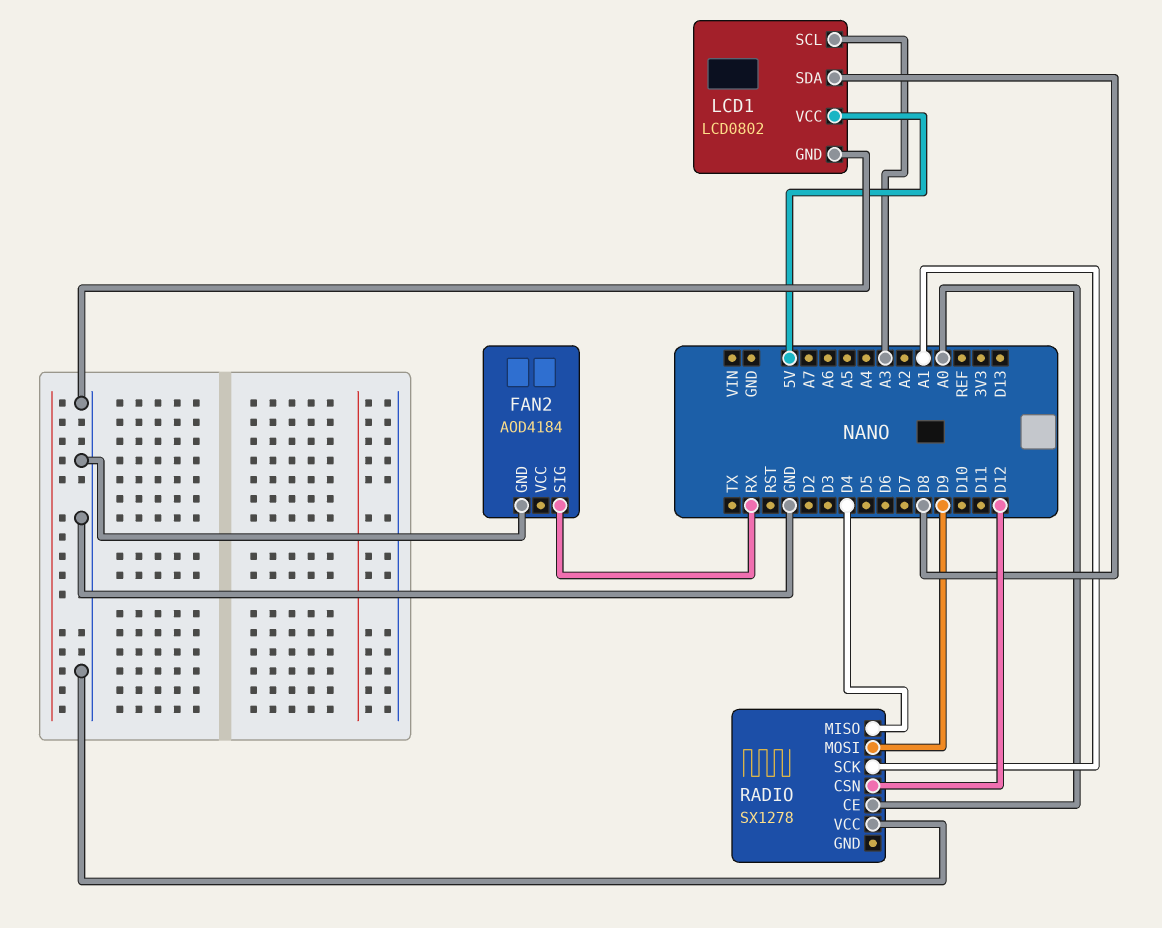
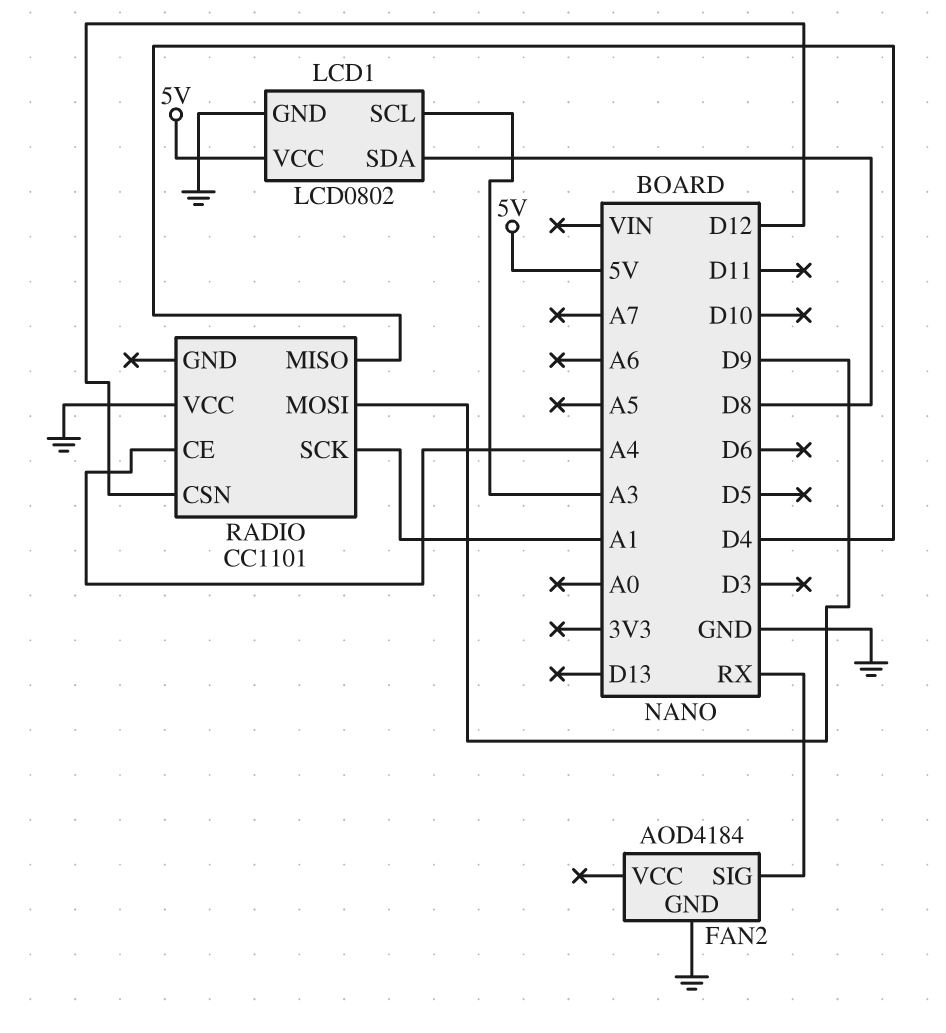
RADIO: SX1278 -> CC1101
RADIO pin CE: A0 -> A4

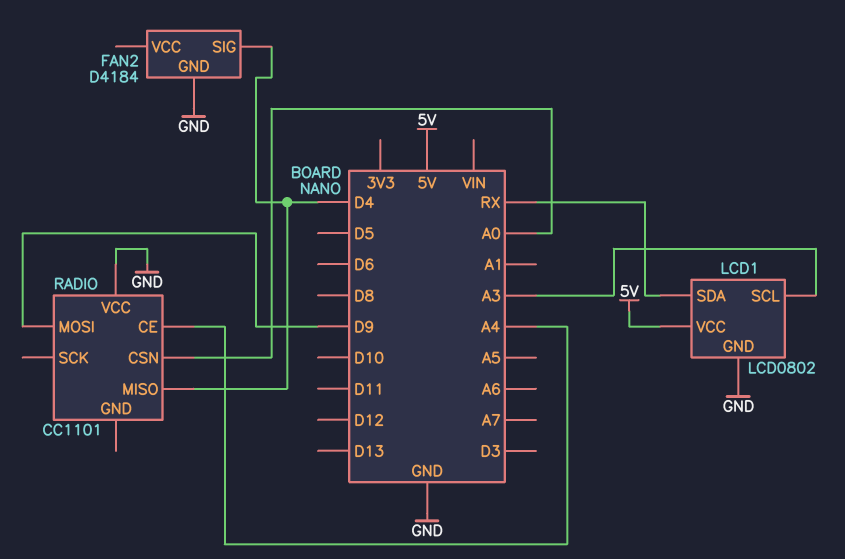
FAN2: AOD4184 -> D4184
FAN2 pin SIG: RX -> D4
LCD1 pin SDA: D8 -> RX
RADIO pin CSN: D12 -> A0
RADIO pin SCK: A1 -> none

